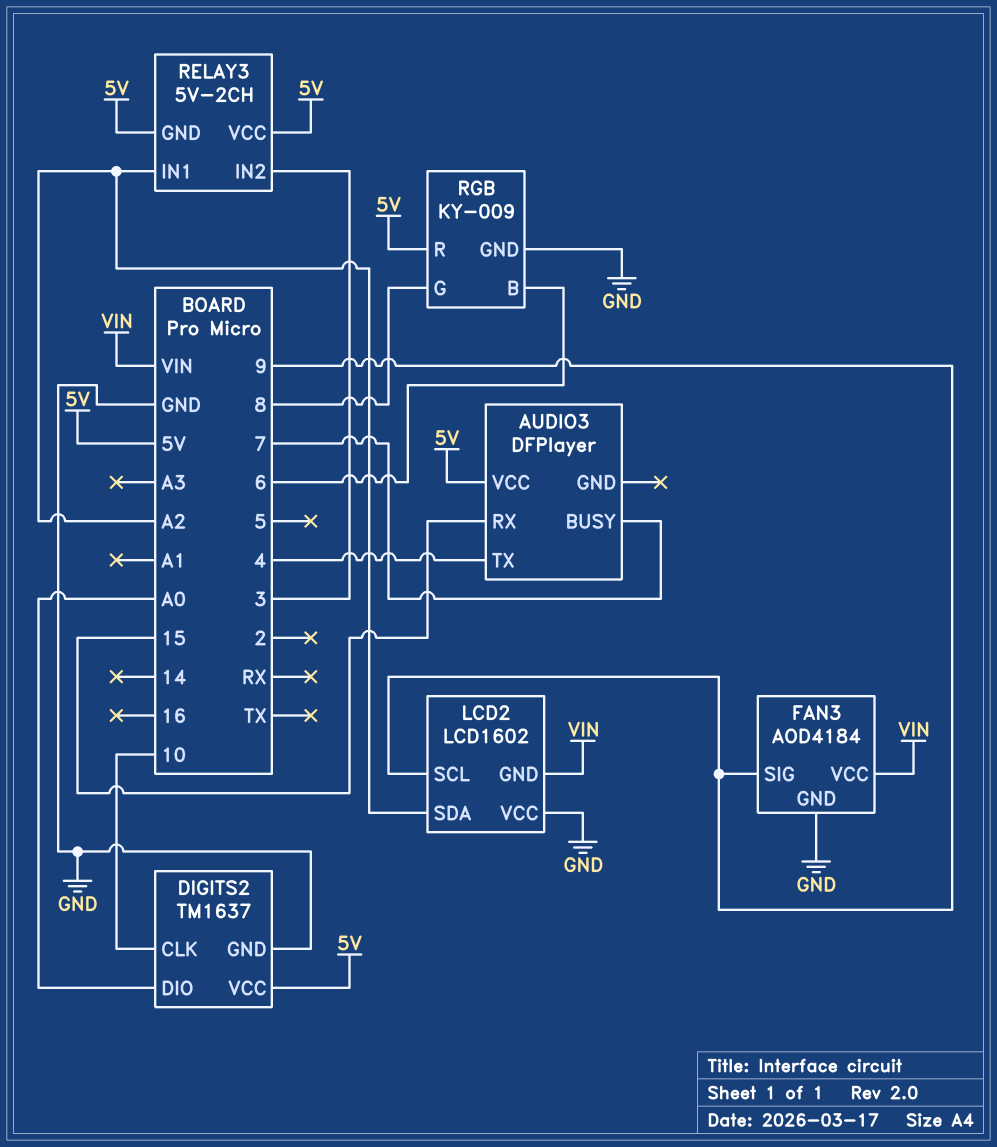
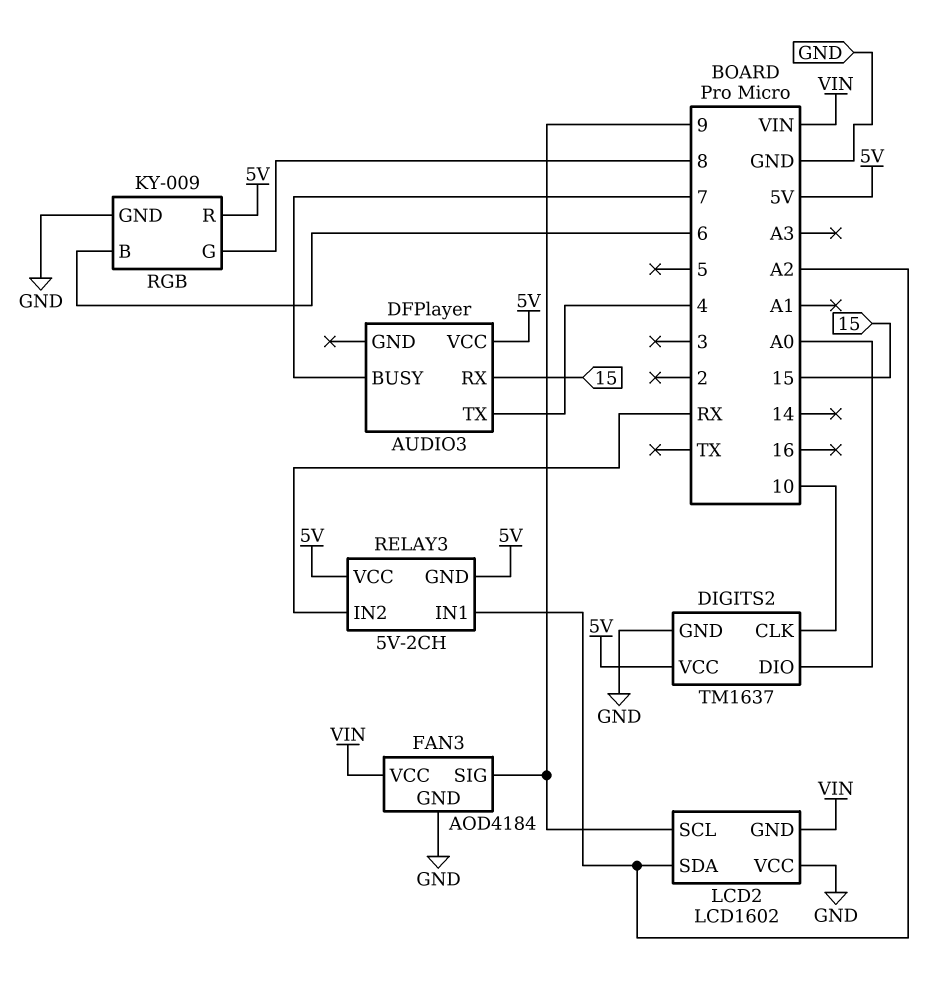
RELAY3 pin IN2: 3 -> RX

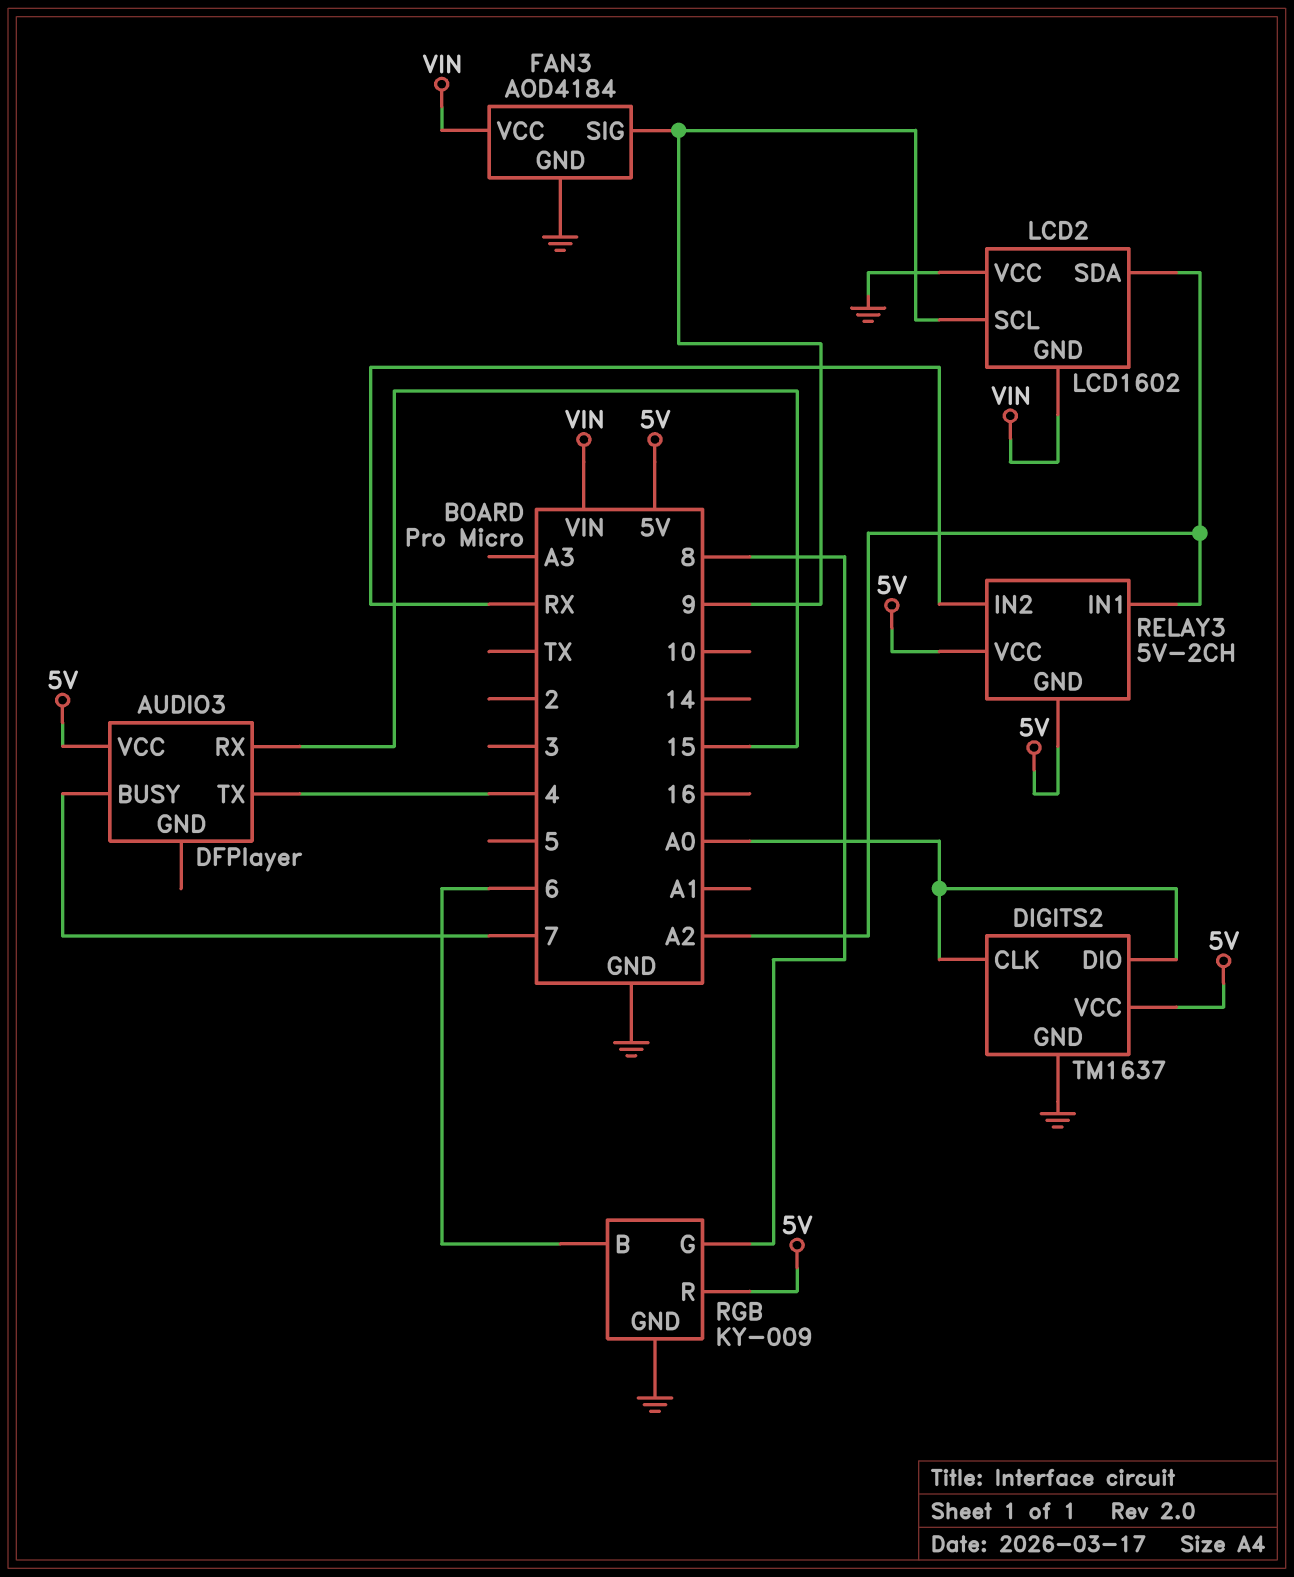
DIGITS2 pin CLK: 10 -> A0

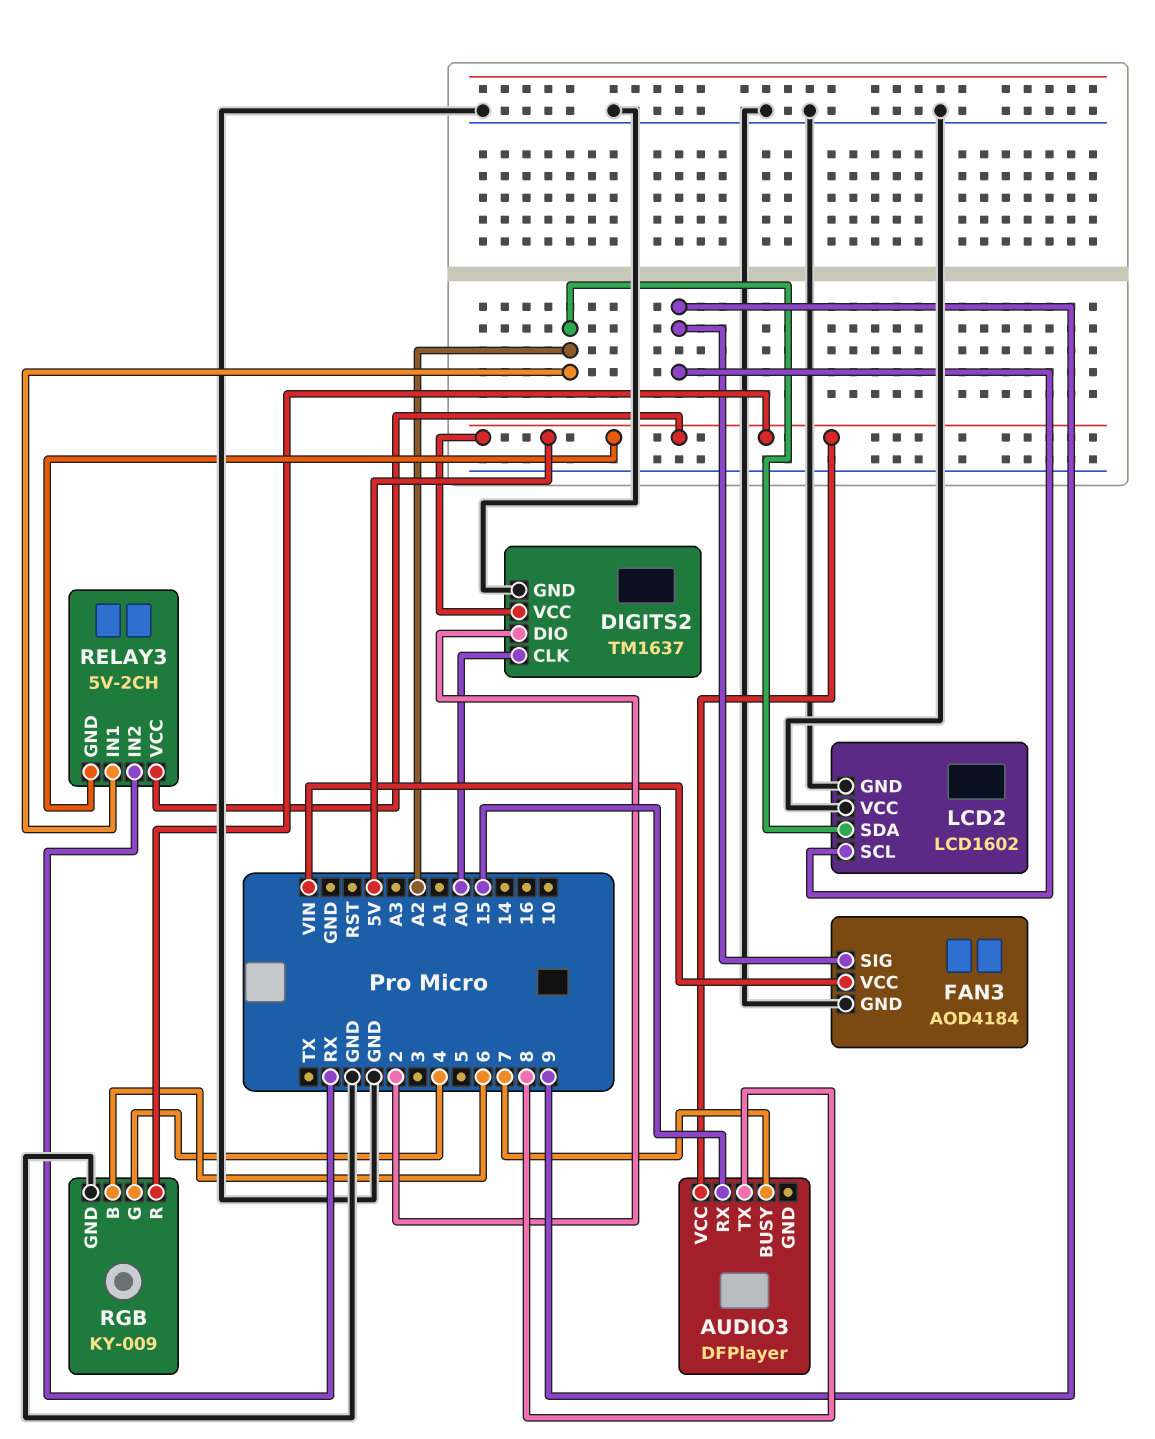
AUDIO3 pin TX: 4 -> 8
DIGITS2 pin DIO: A0 -> 2
LCD2 pin GND: VIN -> GND
RGB pin G: 8 -> 4

